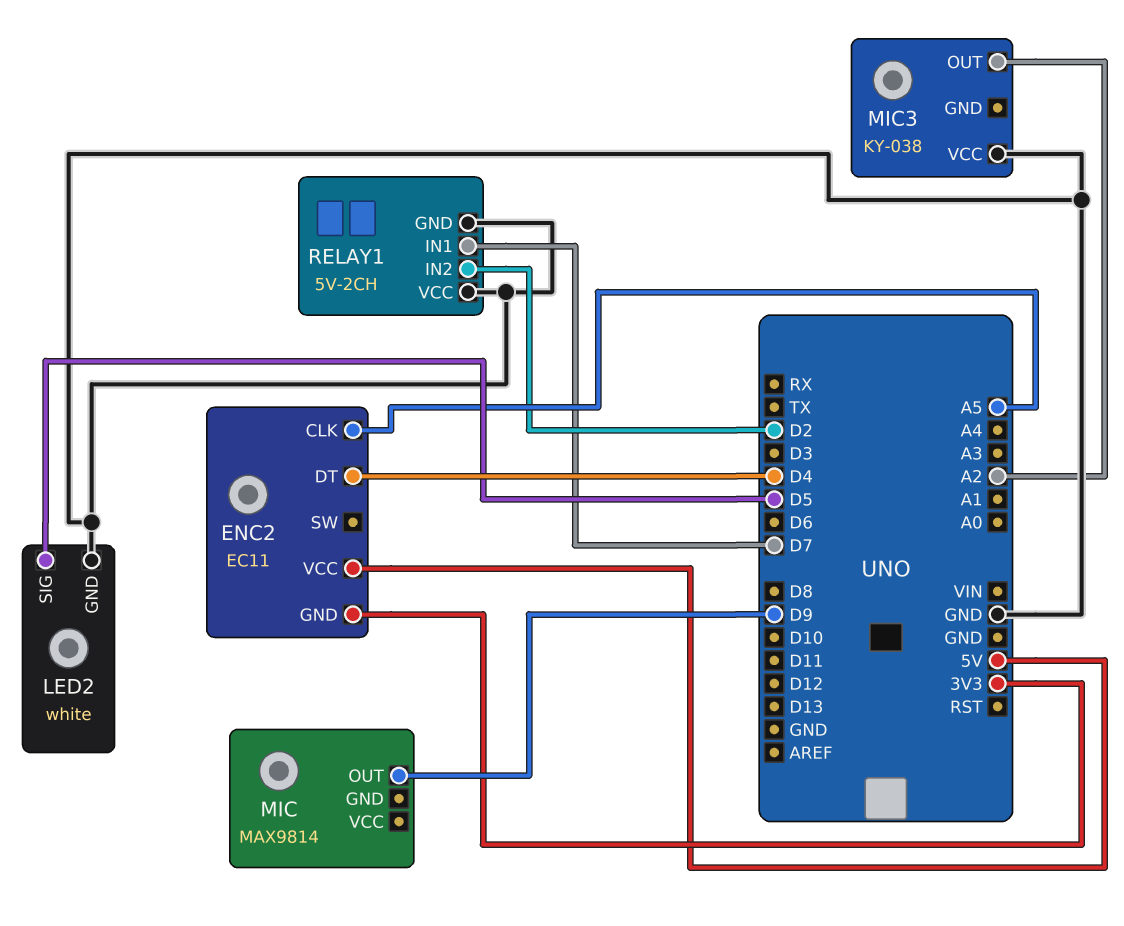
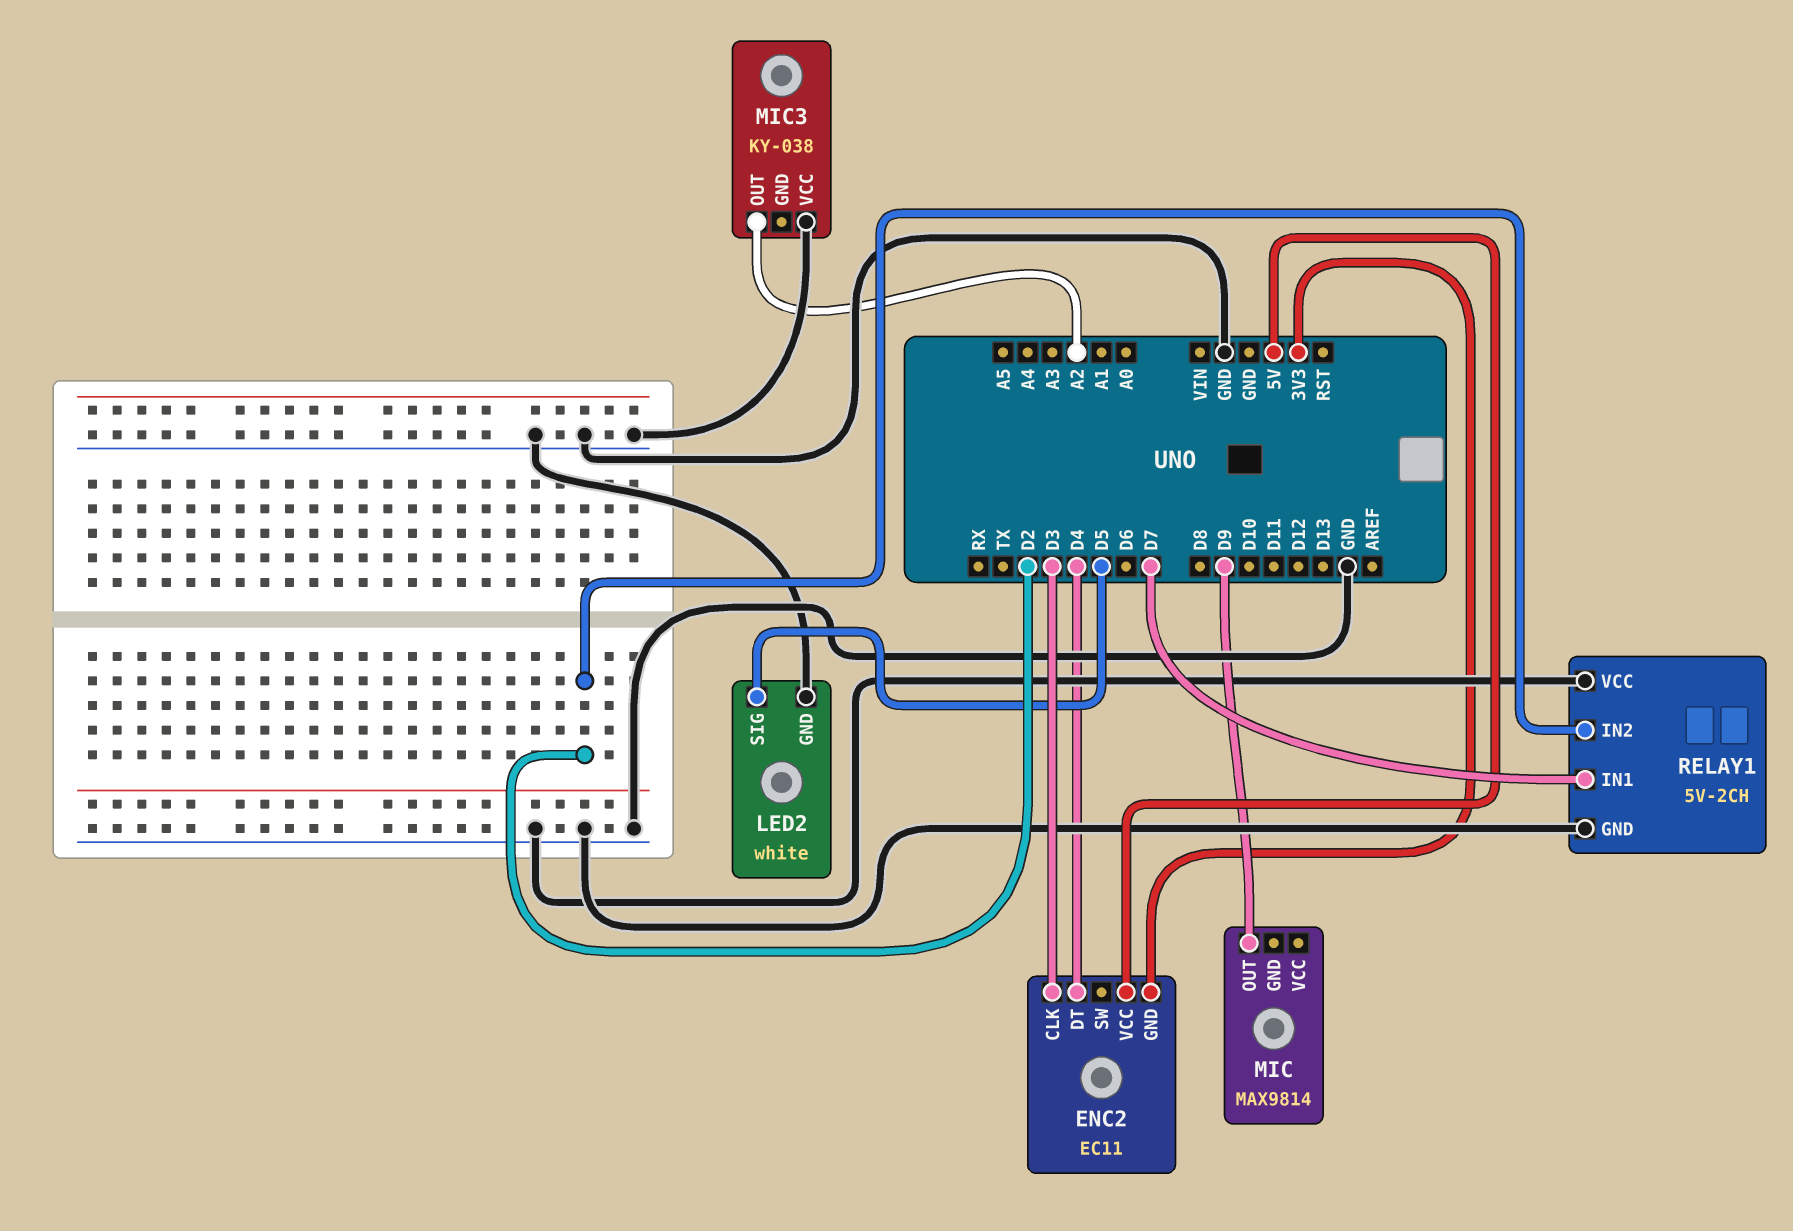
ENC2 pin CLK: A5 -> D3

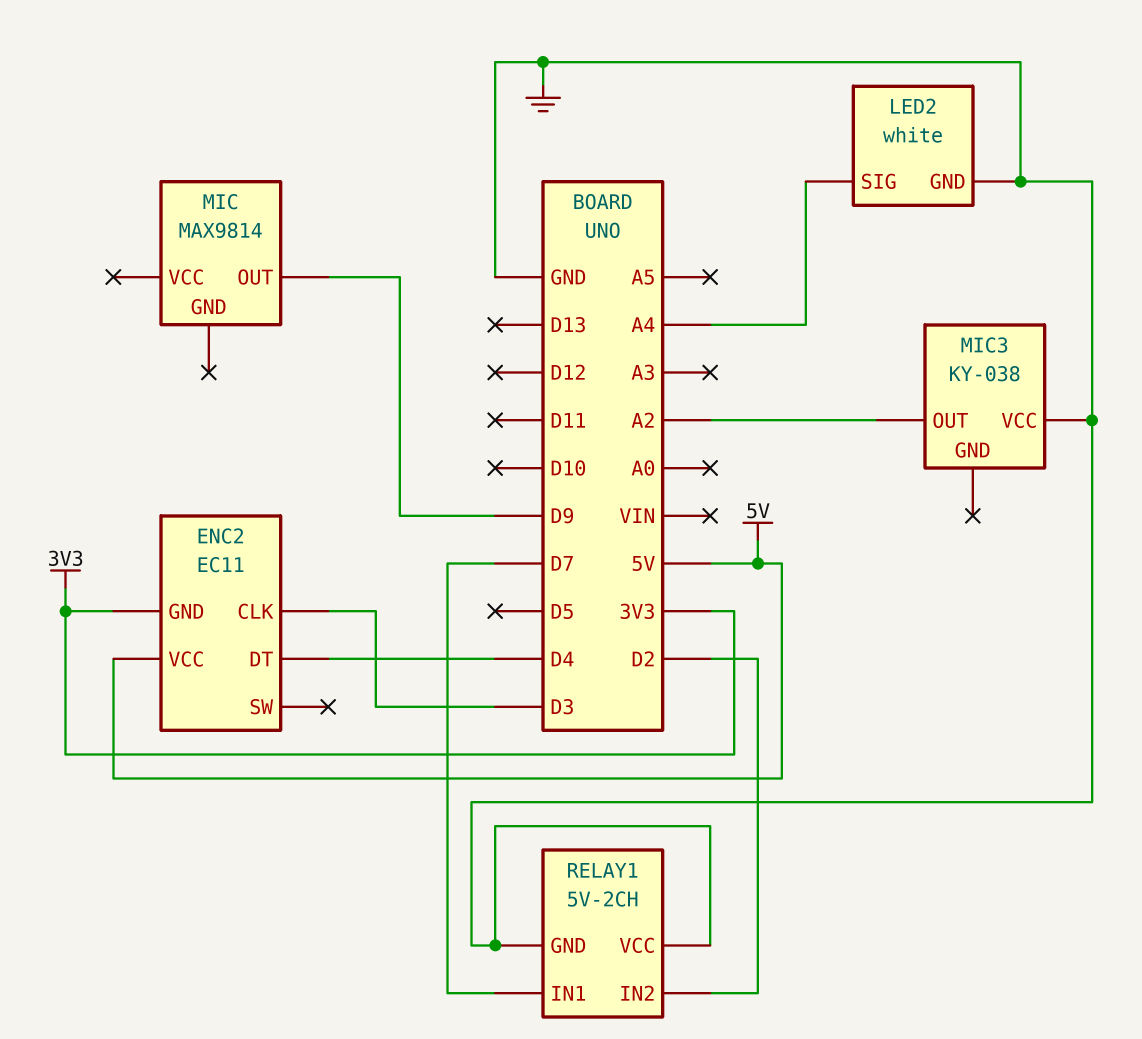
LED2 pin SIG: D5 -> A4

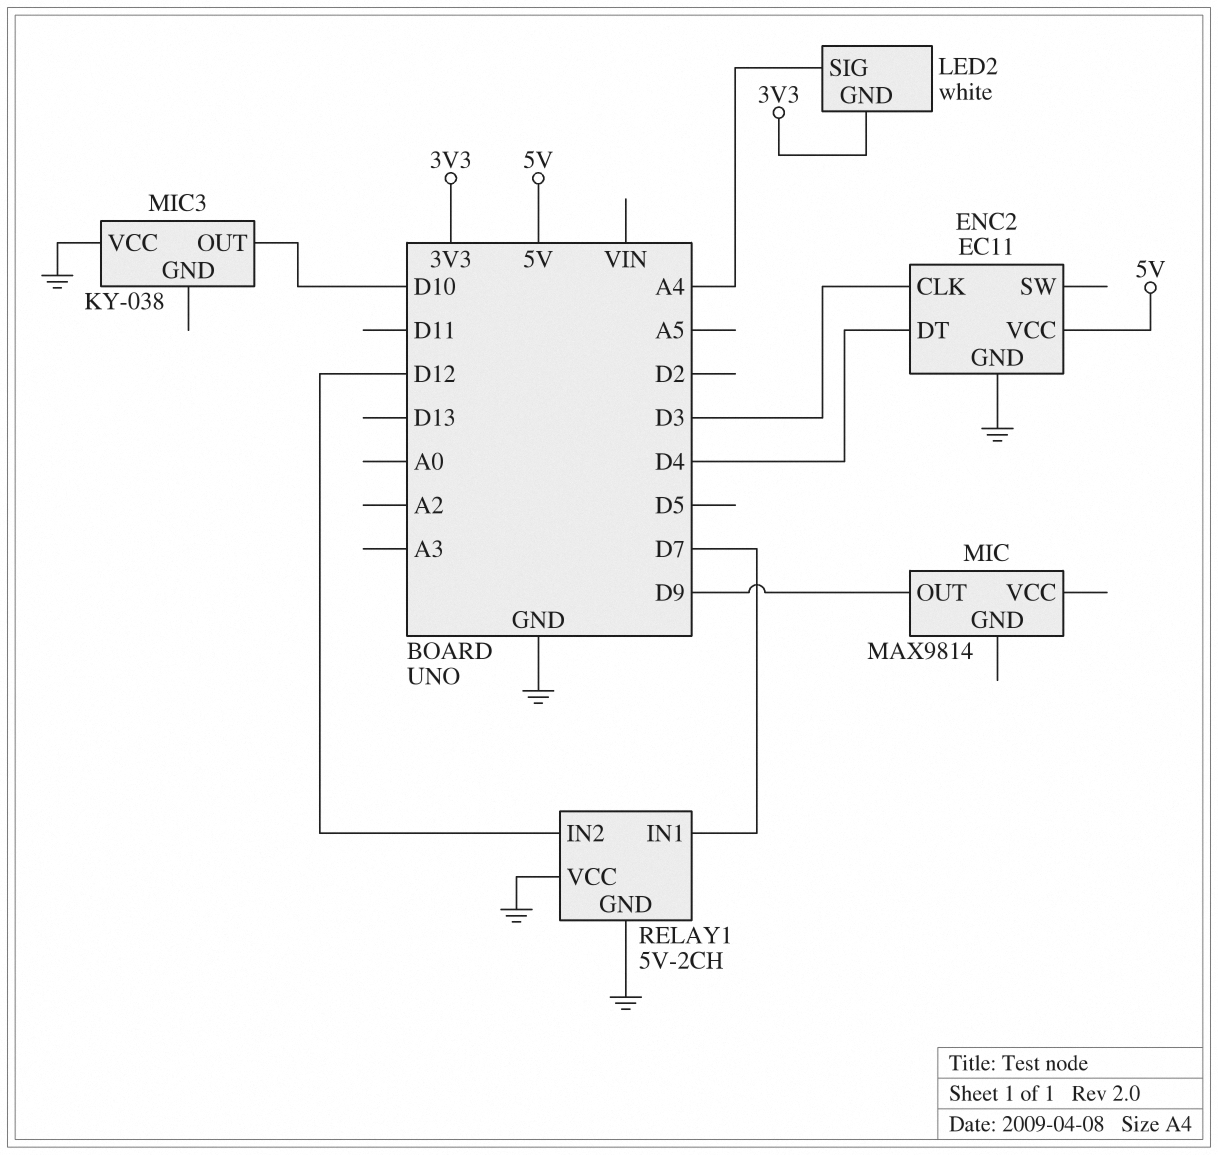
ENC2 pin GND: 3V3 -> GND
LED2 pin GND: GND -> 3V3
MIC3 pin OUT: A2 -> D10
RELAY1 pin IN2: D2 -> D12

